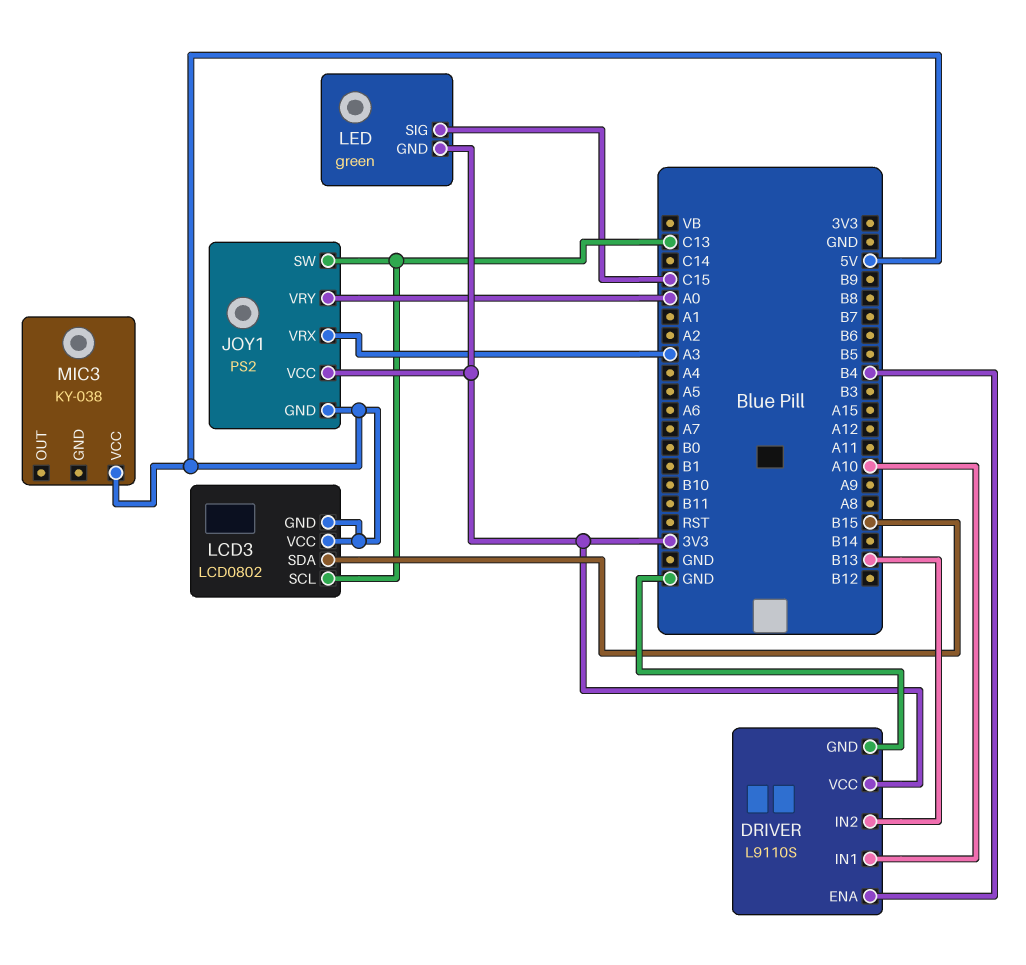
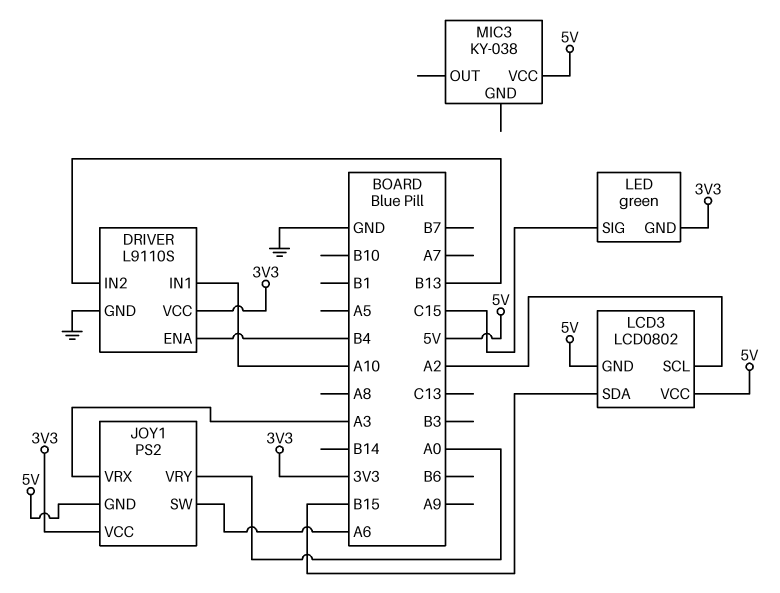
JOY1 pin SW: C13 -> A6
LCD3 pin SCL: C13 -> A2

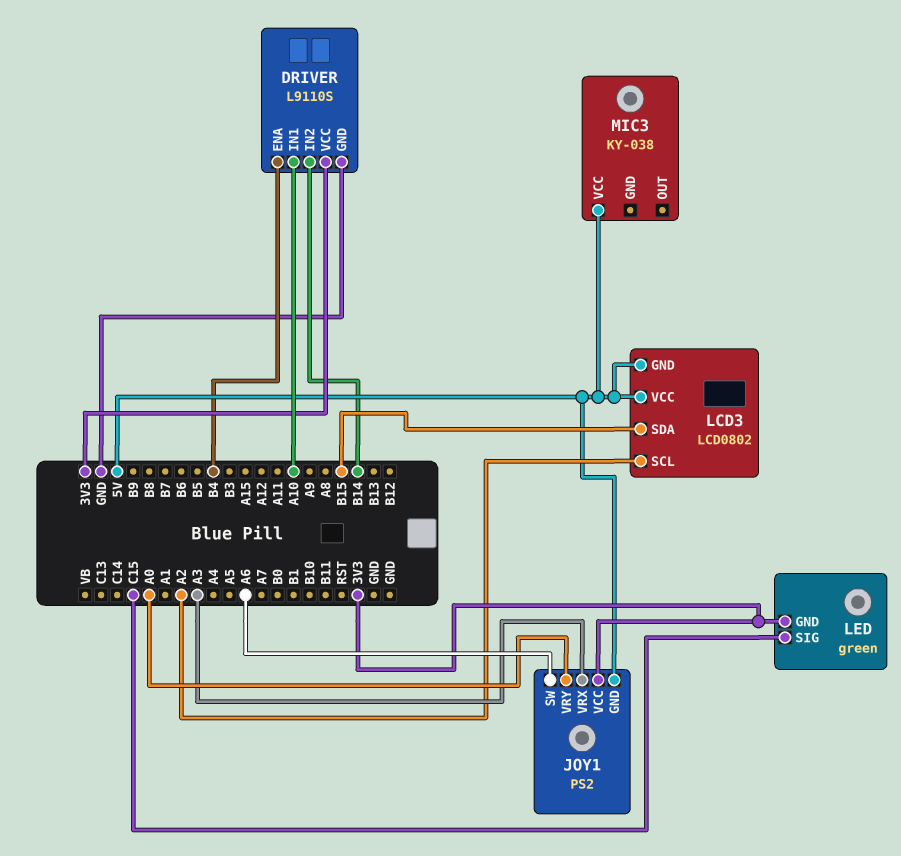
DRIVER pin IN2: B13 -> B14

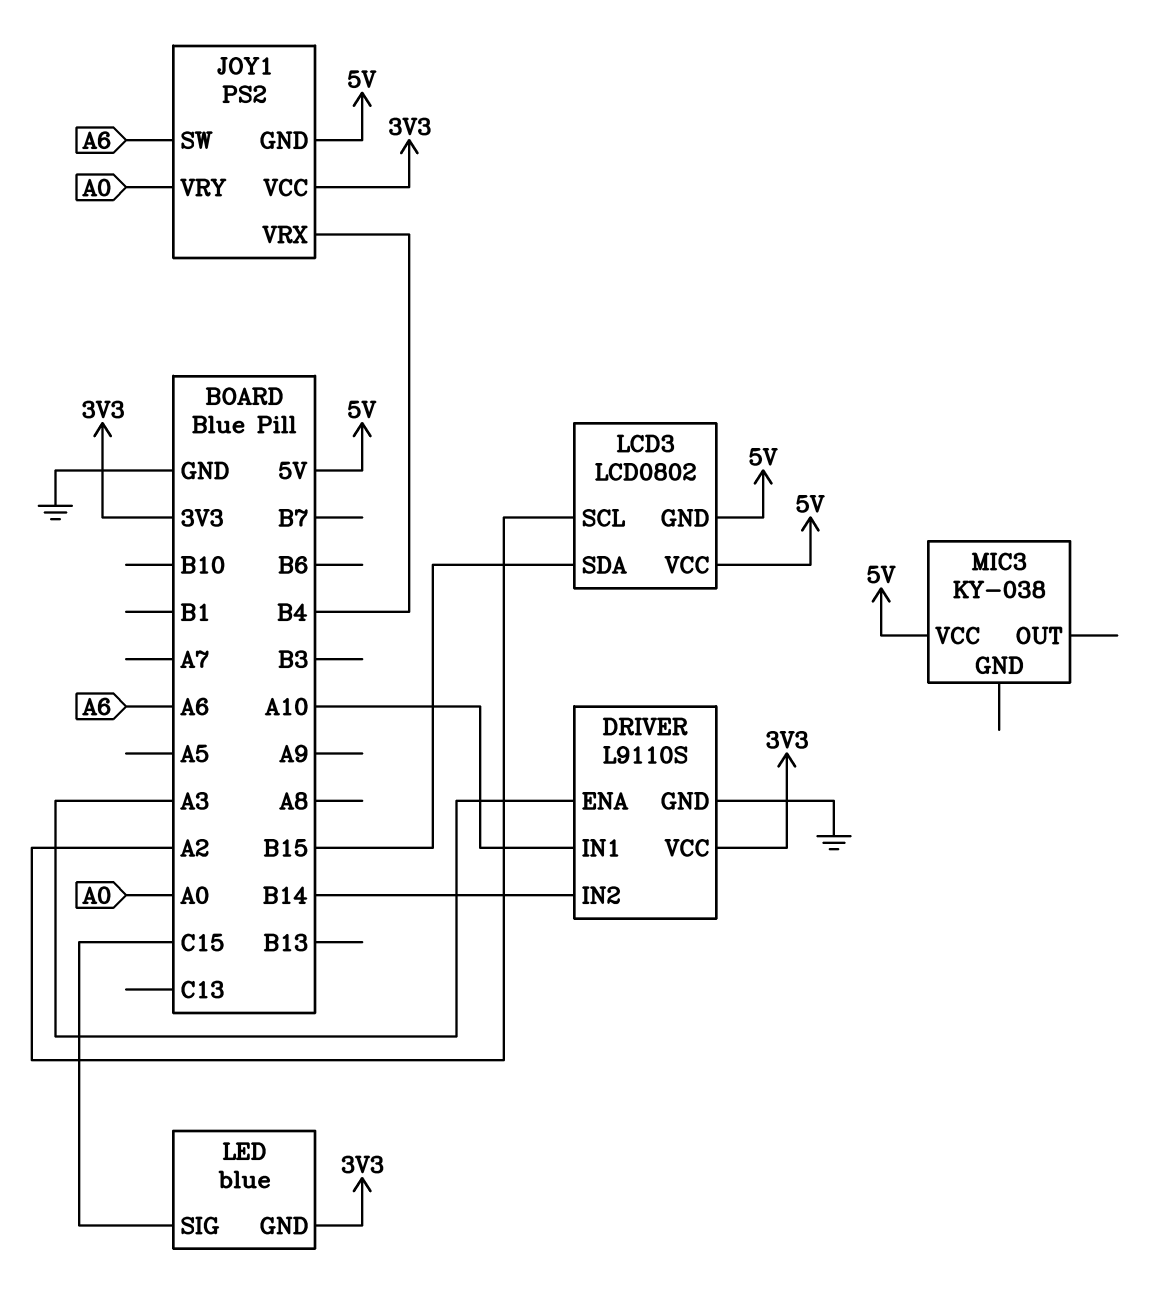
DRIVER pin ENA: B4 -> A3
JOY1 pin VRX: A3 -> B4
LED: green -> blue

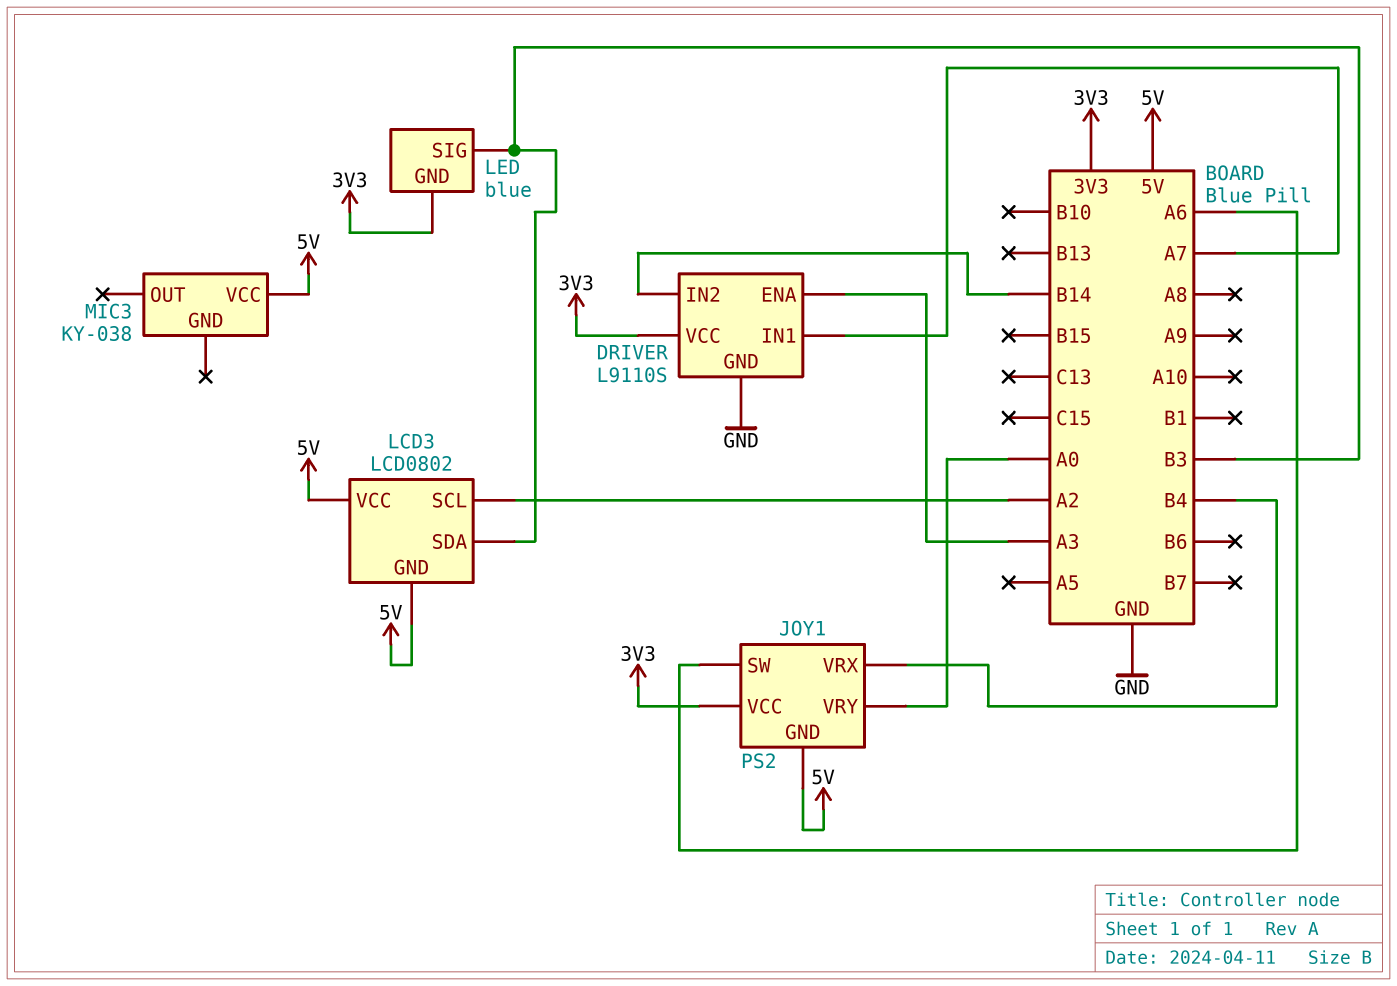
DRIVER pin IN1: A10 -> A7
LCD3 pin SDA: B15 -> B3
LED pin SIG: C15 -> B3

